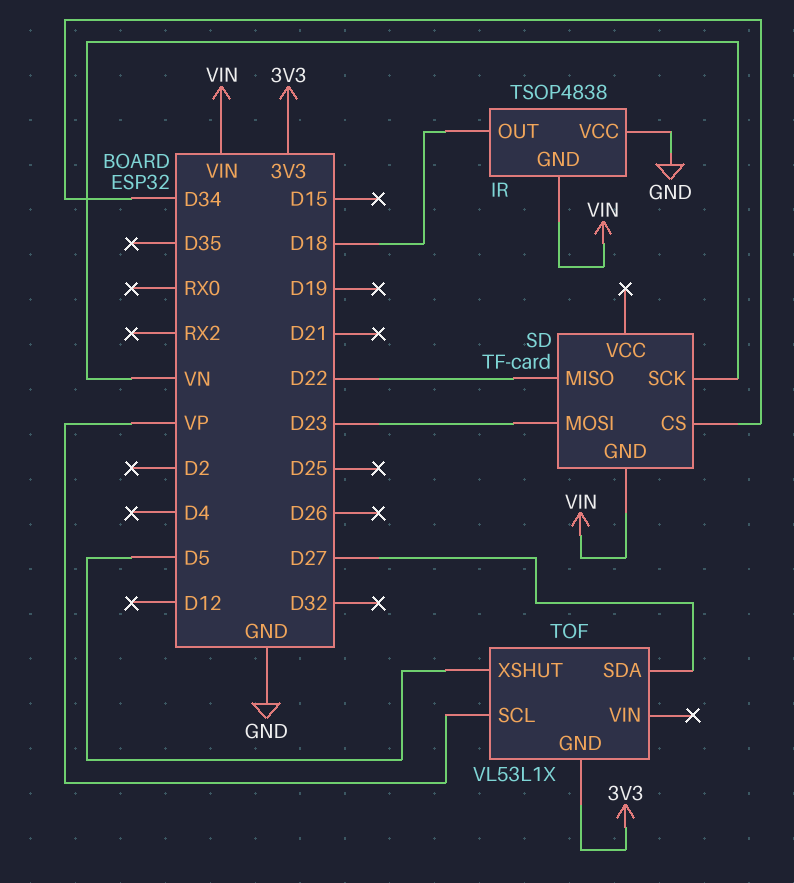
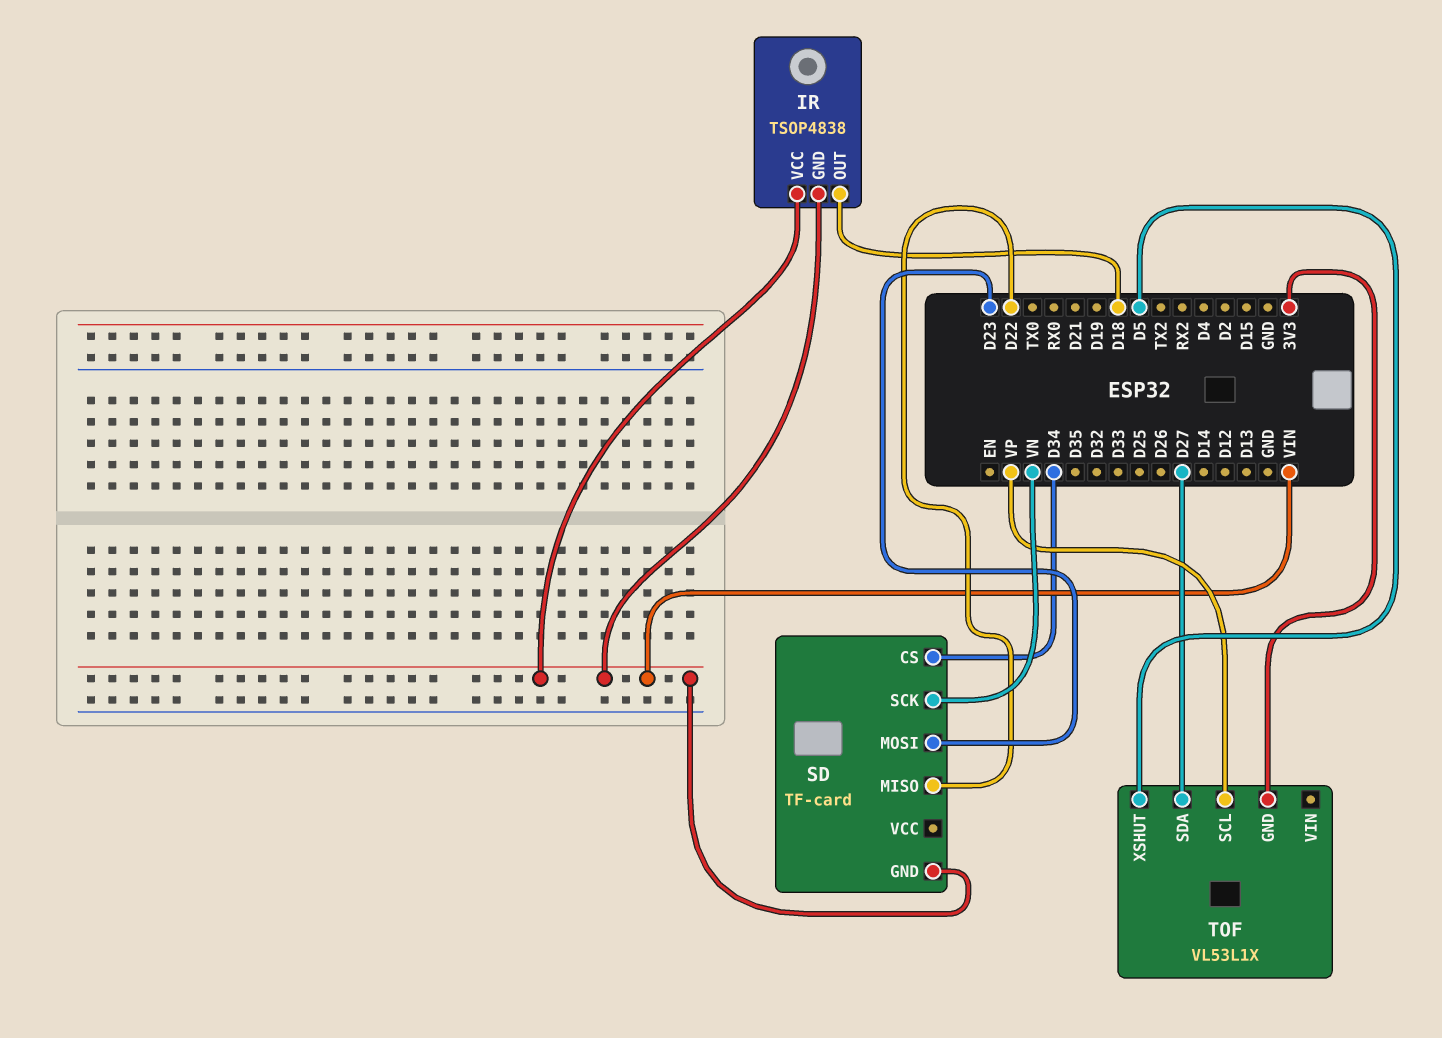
IR pin VCC: GND -> VIN

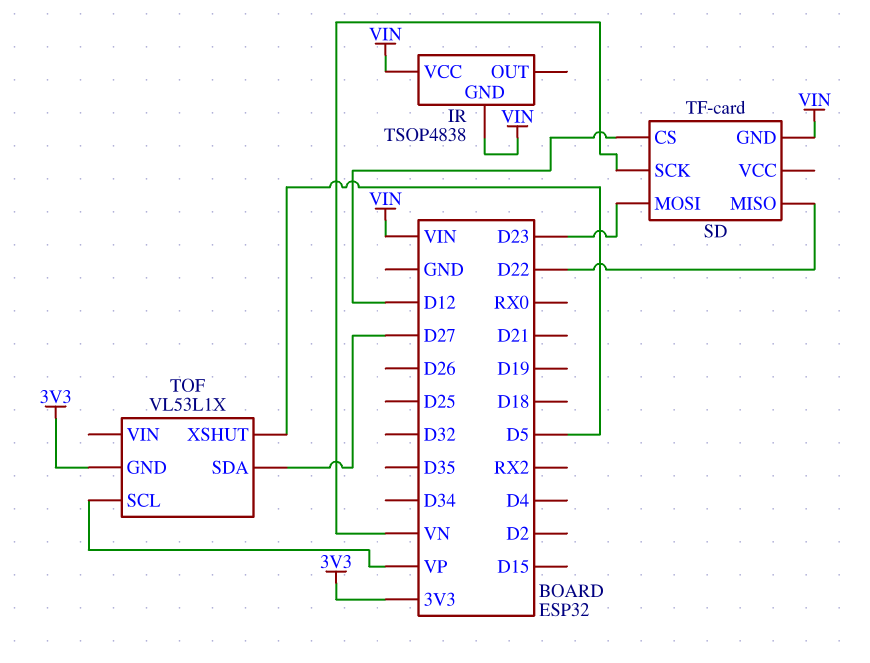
IR pin OUT: D18 -> none
SD pin CS: D34 -> D12

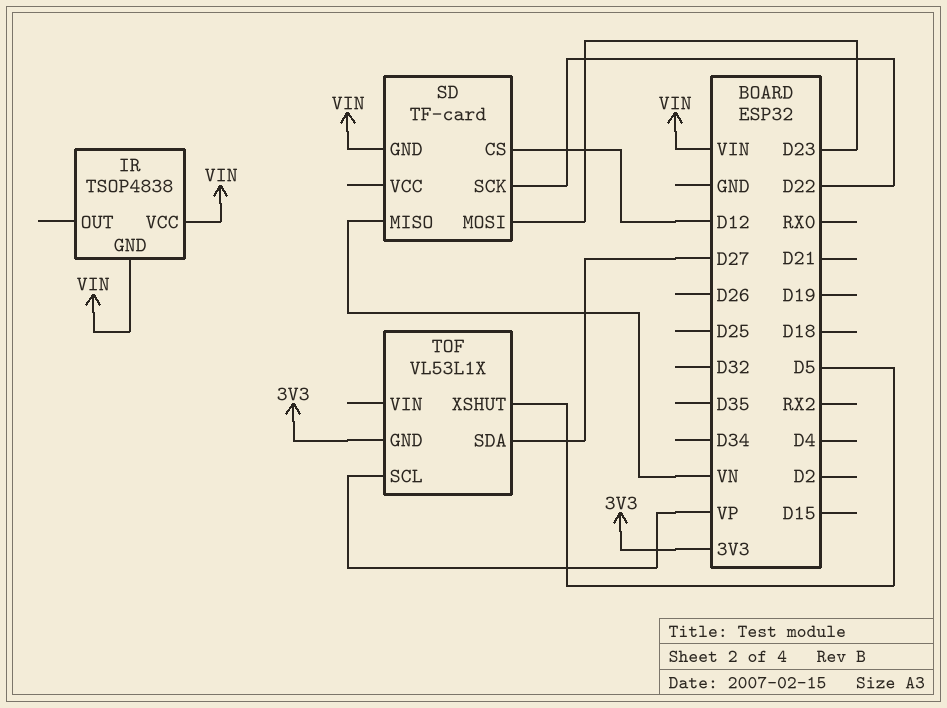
SD pin MISO: D22 -> VN
SD pin SCK: VN -> D22

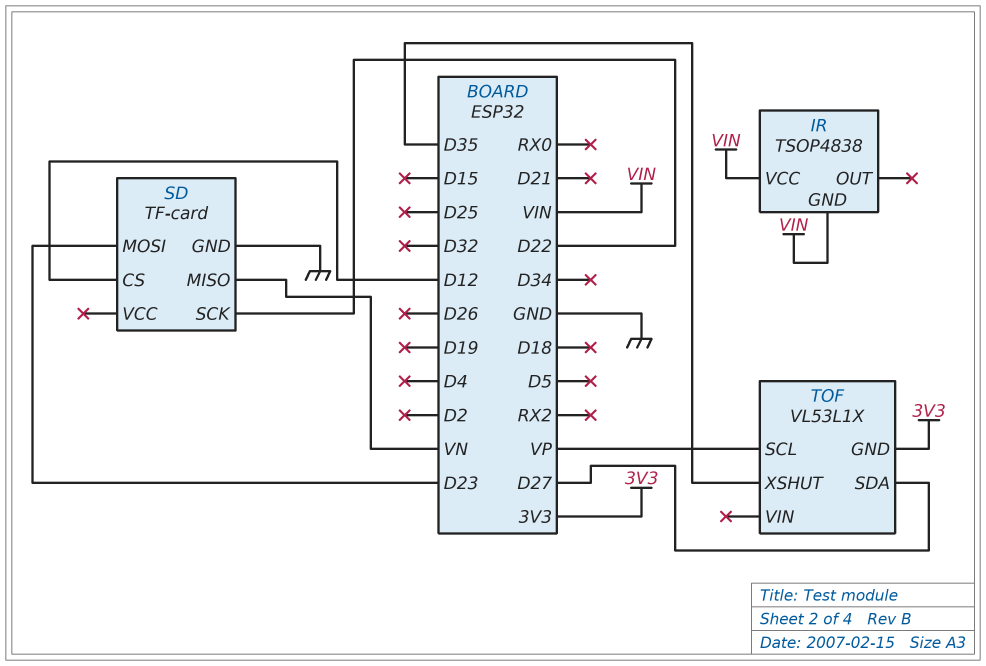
SD pin GND: VIN -> GND
TOF pin XSHUT: D5 -> D35

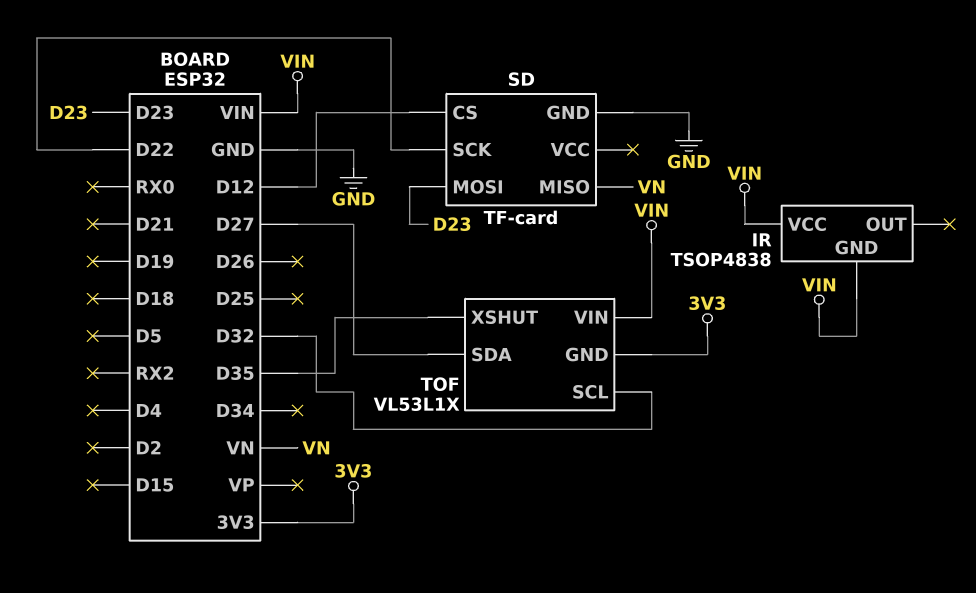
TOF pin SCL: VP -> D32
TOF pin VIN: none -> VIN

